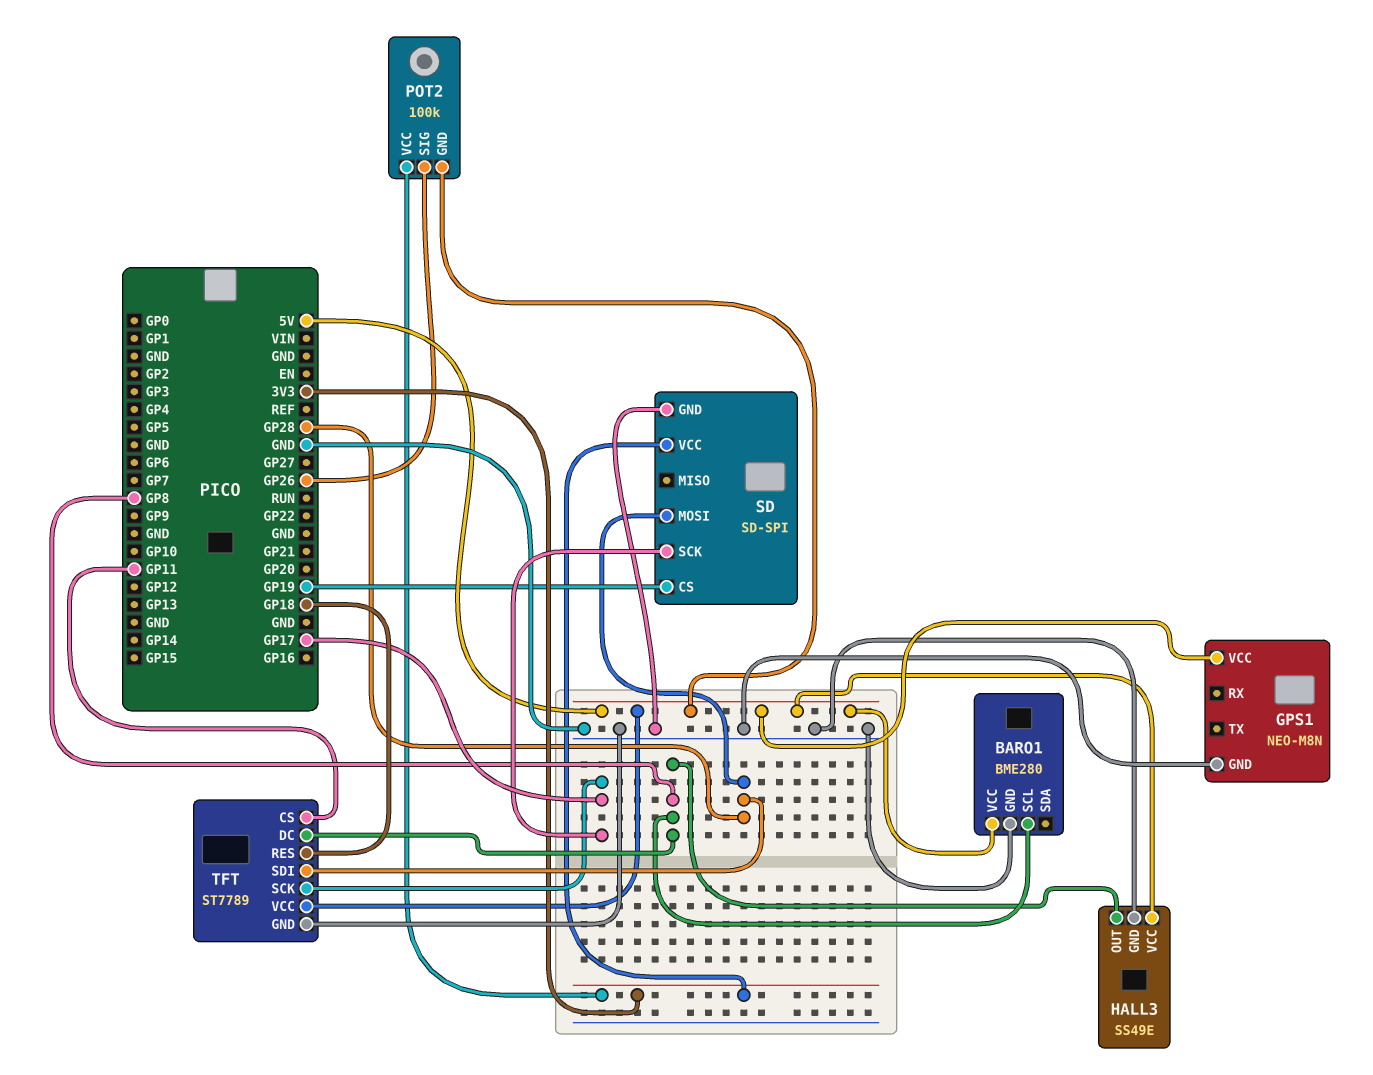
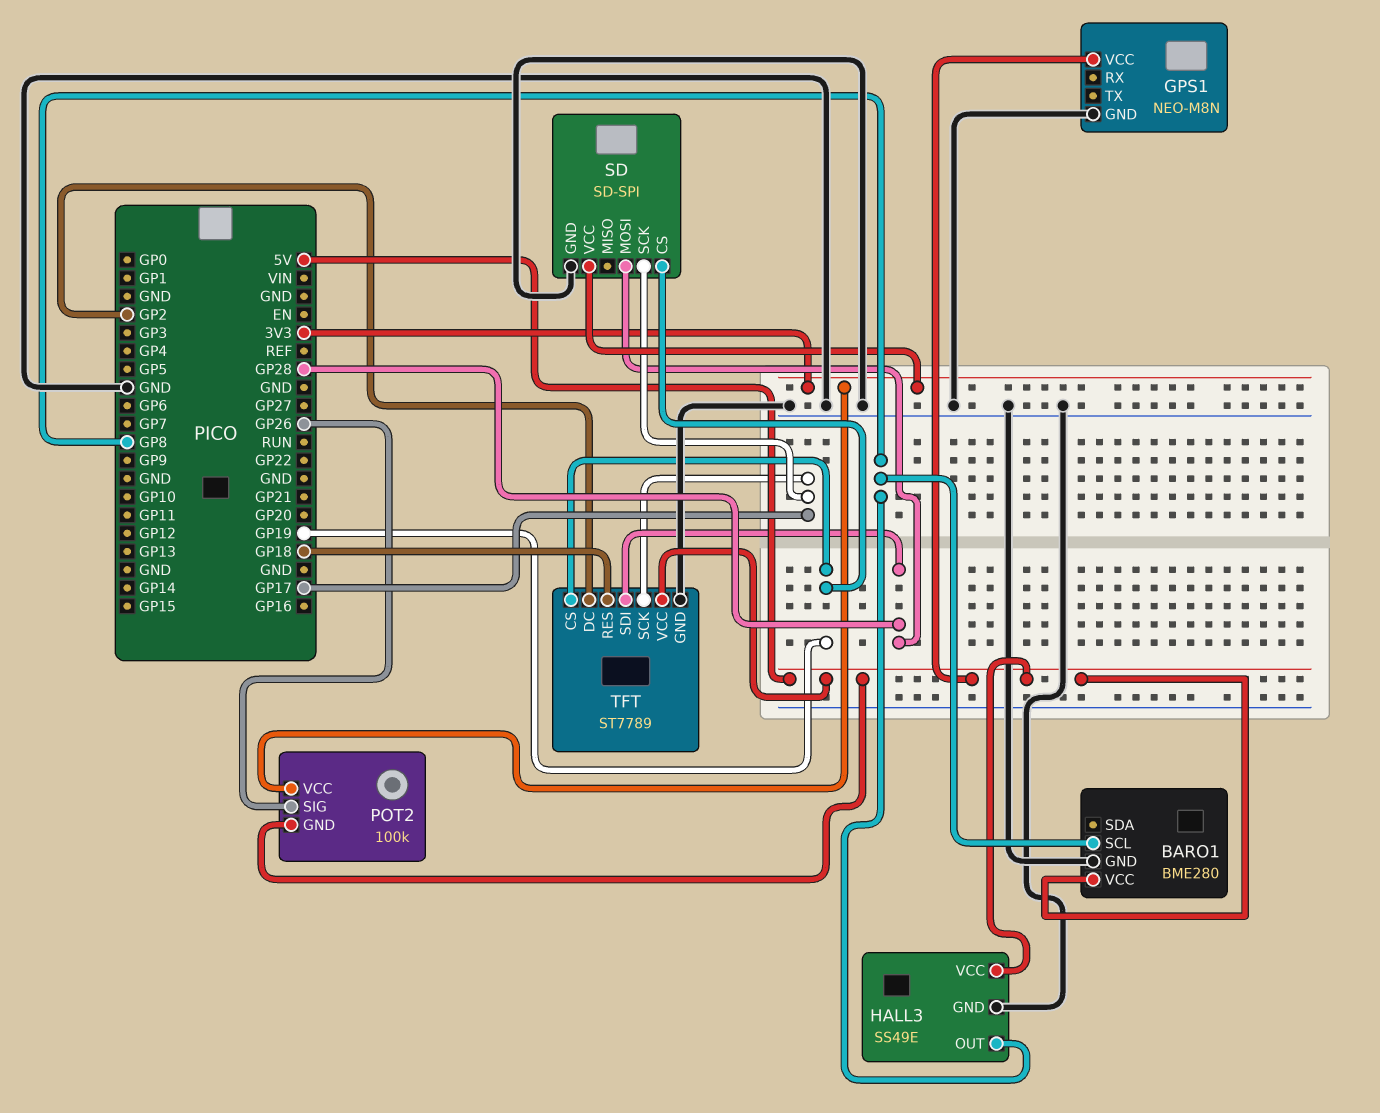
TFT pin CS: GP11 -> GP19
TFT pin DC: GP8 -> GP2

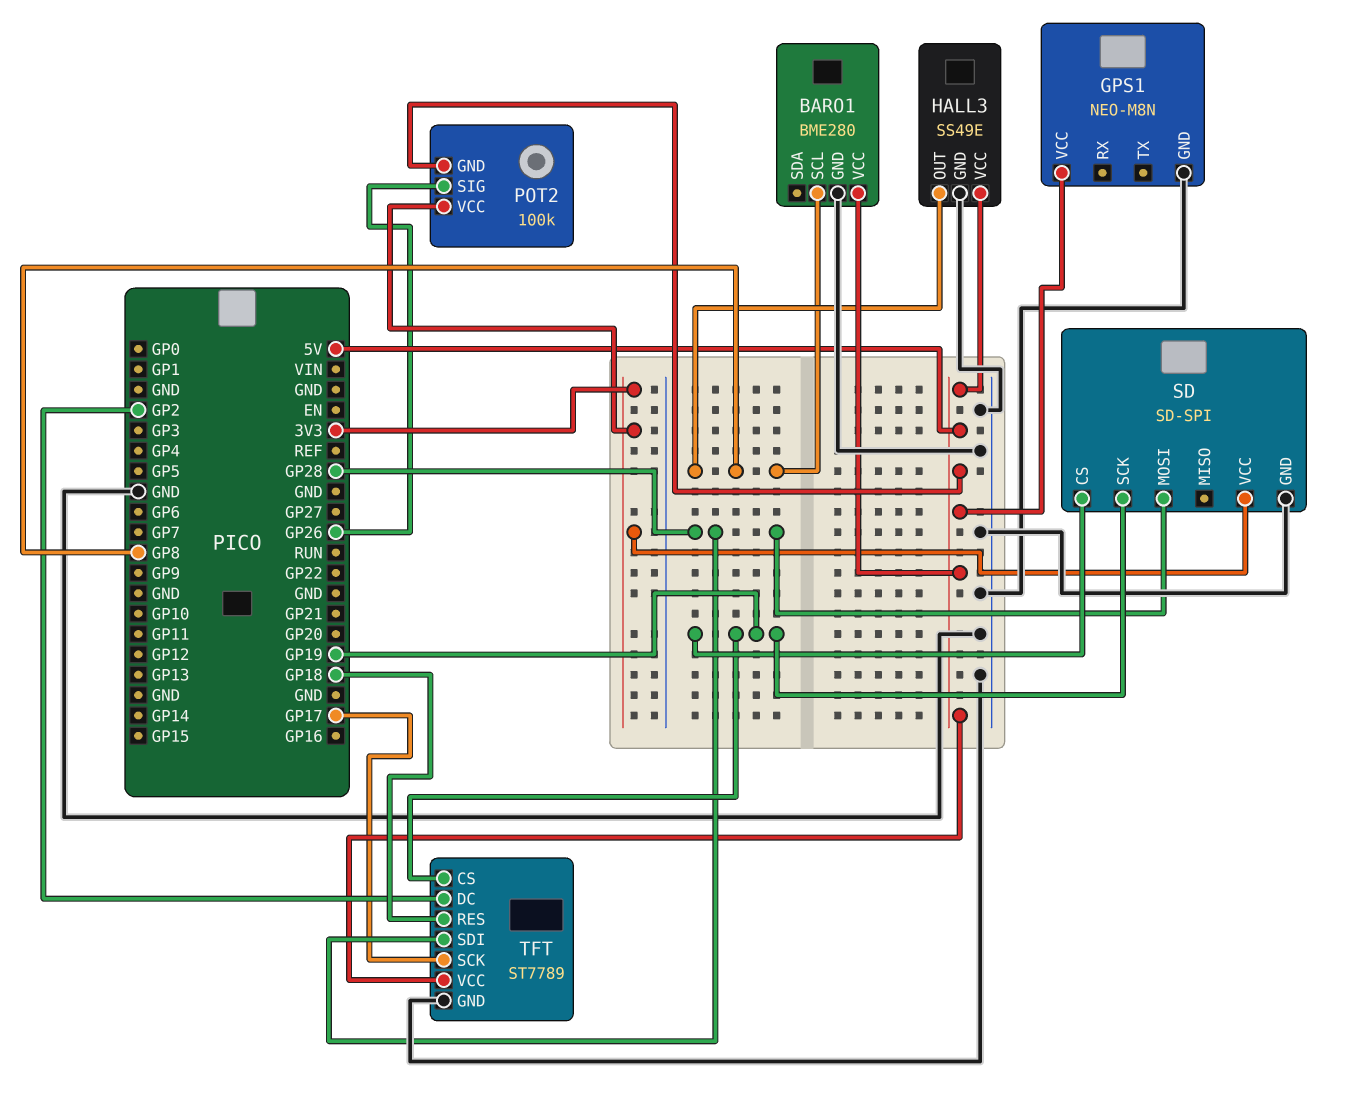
SD pin SCK: GP17 -> GP19

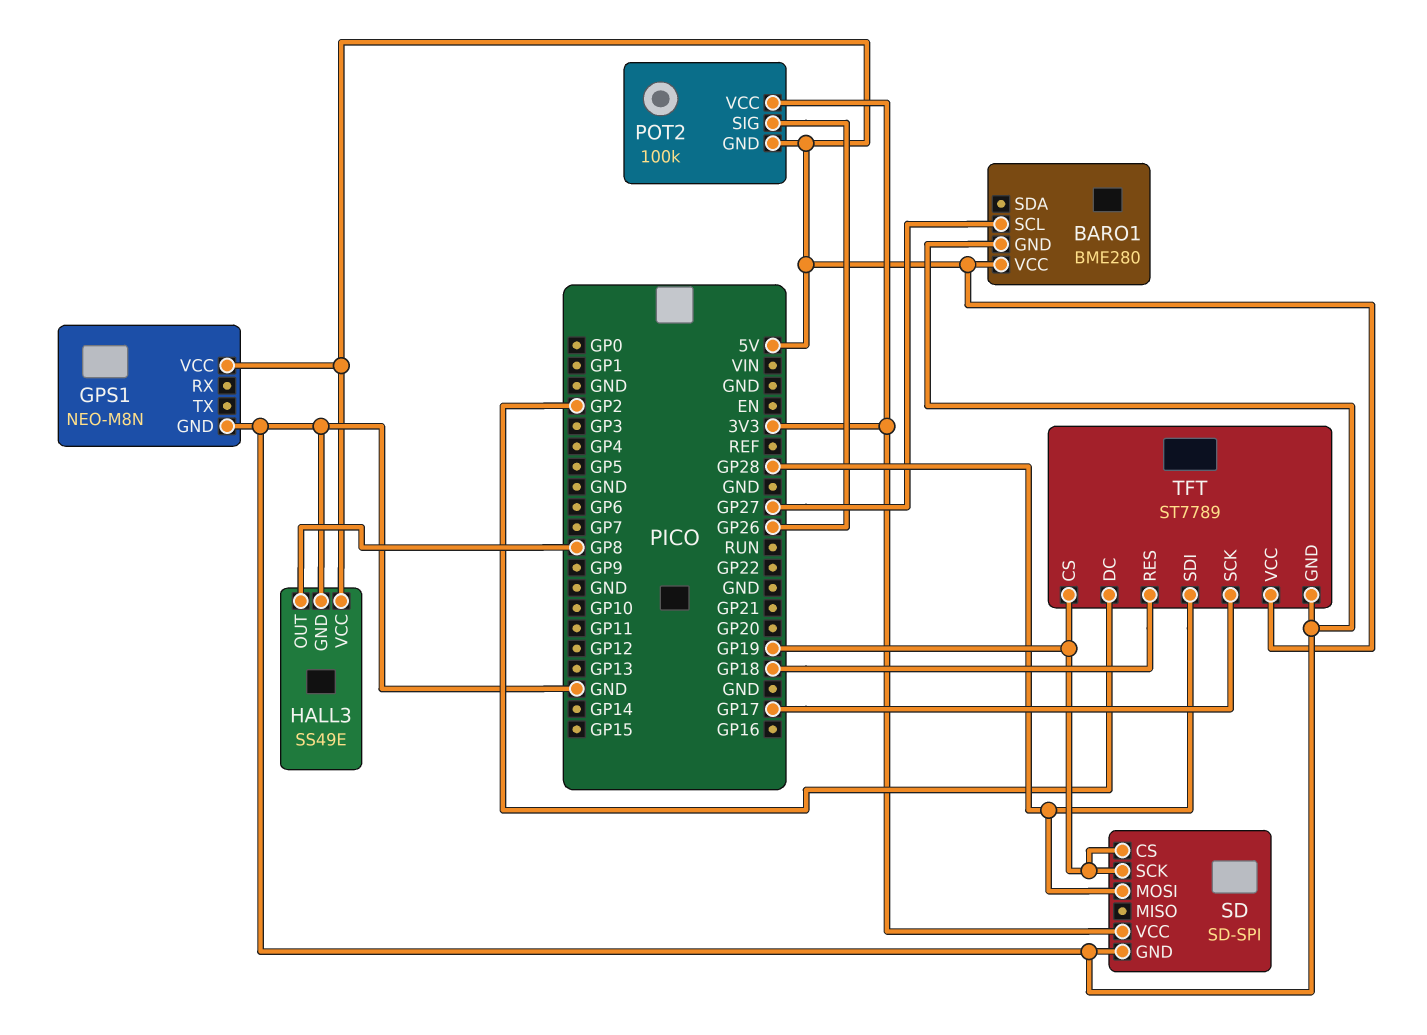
BARO1 pin SCL: GP8 -> GP27

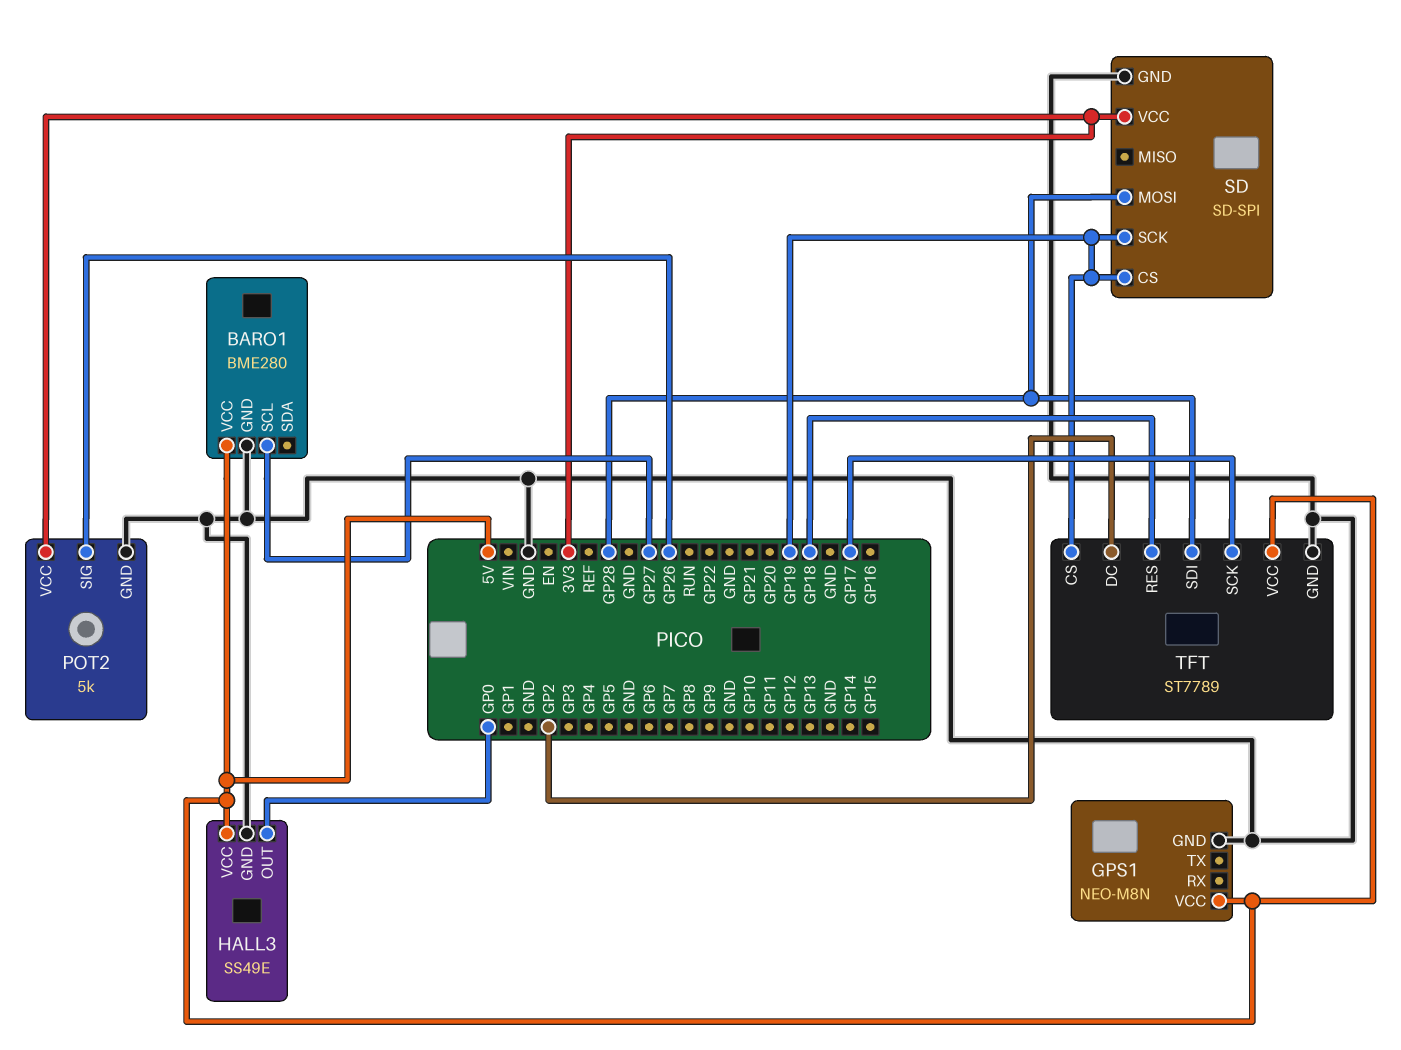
HALL3 pin OUT: GP8 -> GP0
POT2: 100k -> 5k
POT2 pin GND: 5V -> GND

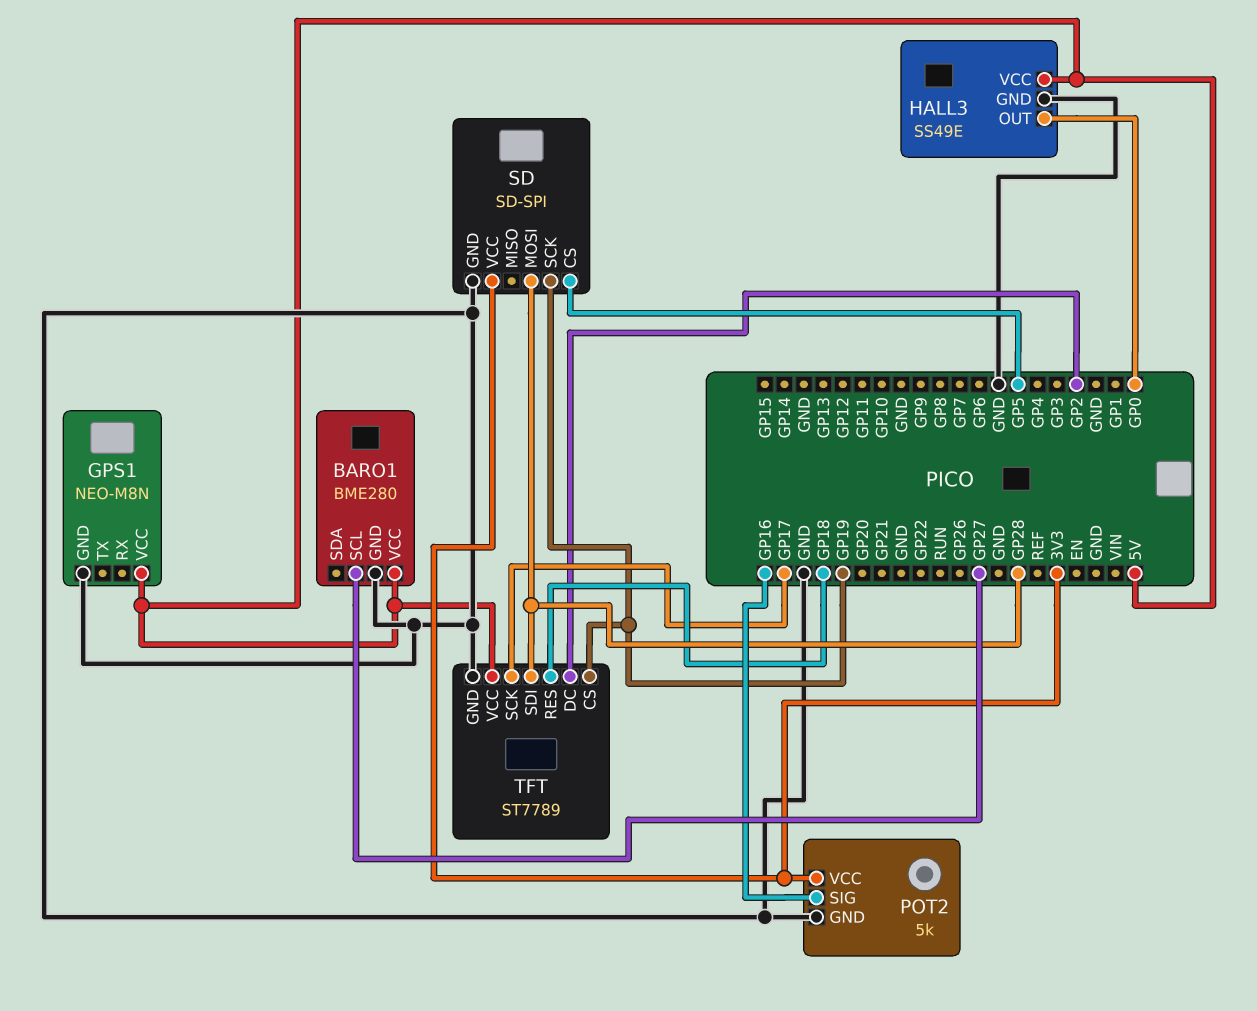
POT2 pin SIG: GP26 -> GP16
SD pin CS: GP19 -> GP5

